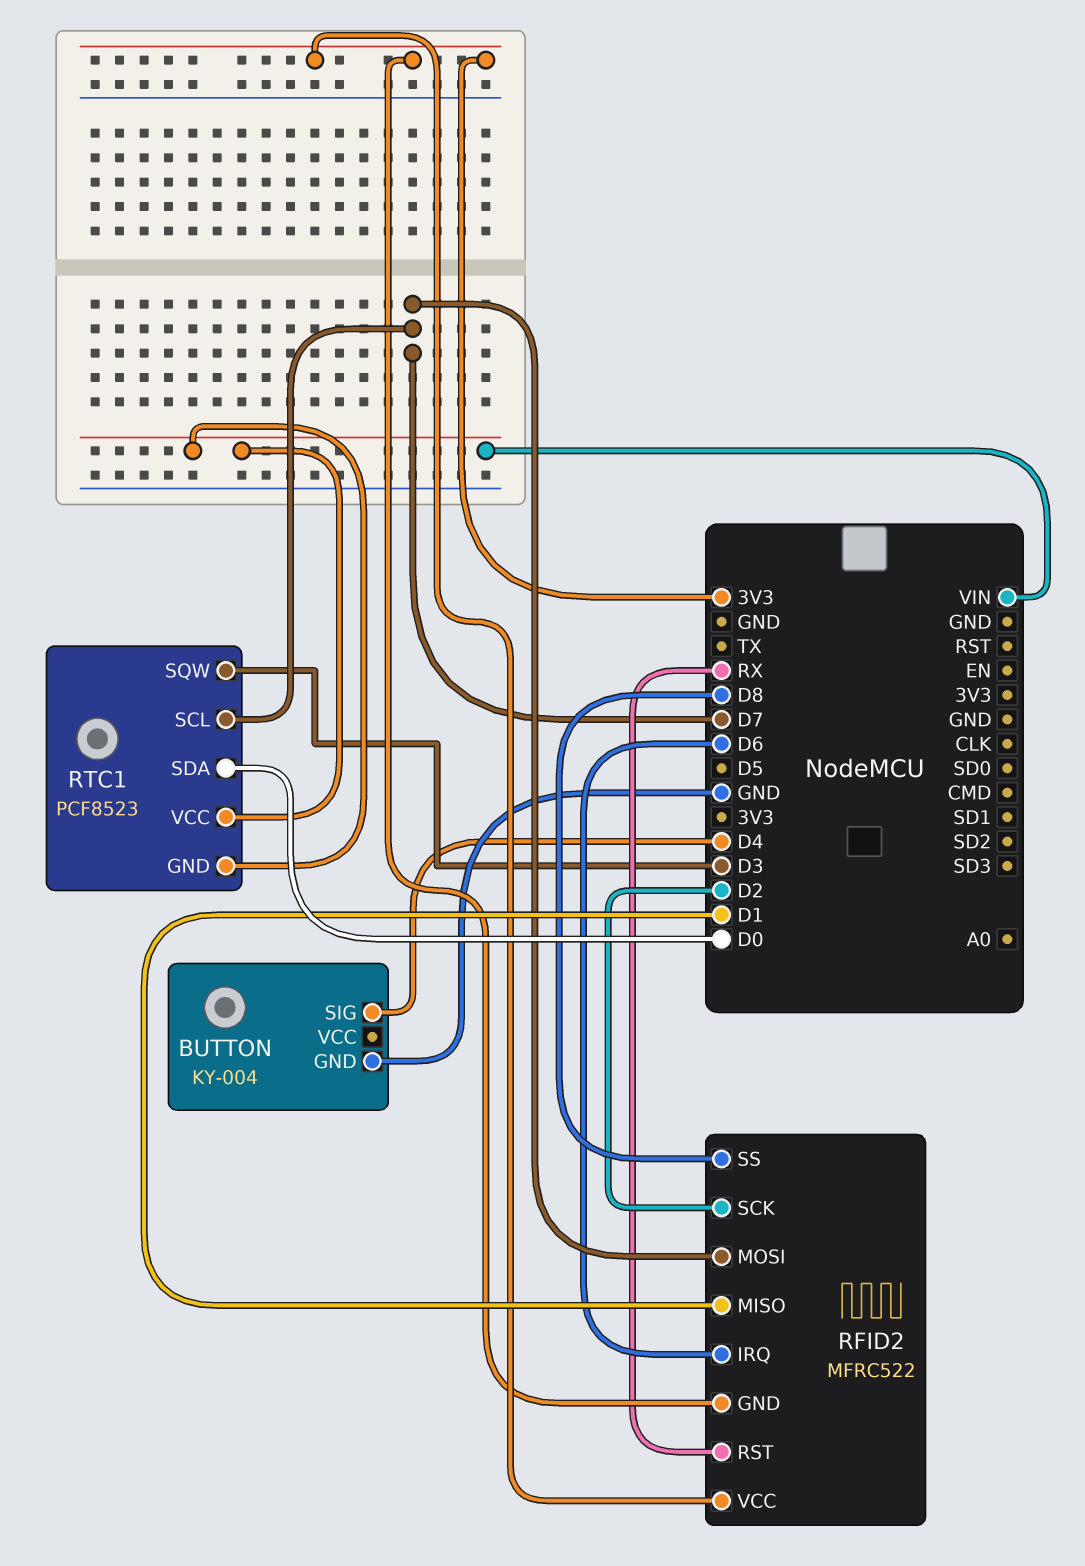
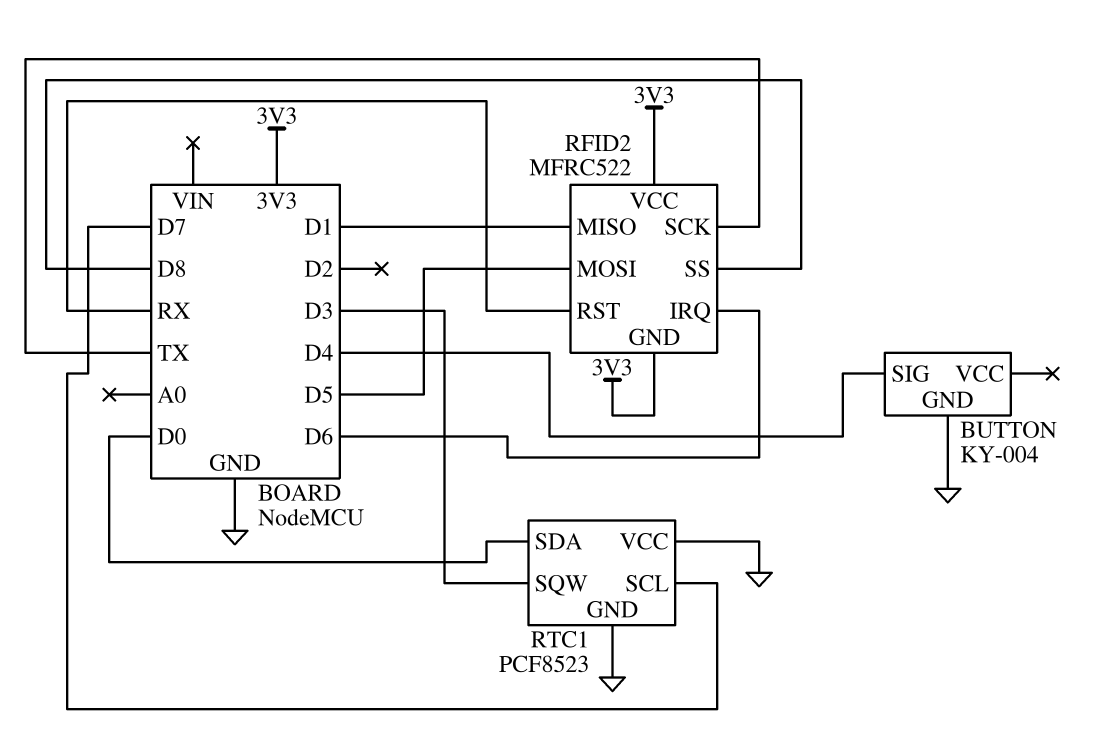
RFID2 pin MOSI: D7 -> D5
RFID2 pin SCK: D2 -> TX
RTC1 pin GND: VIN -> GND
RTC1 pin VCC: VIN -> GND

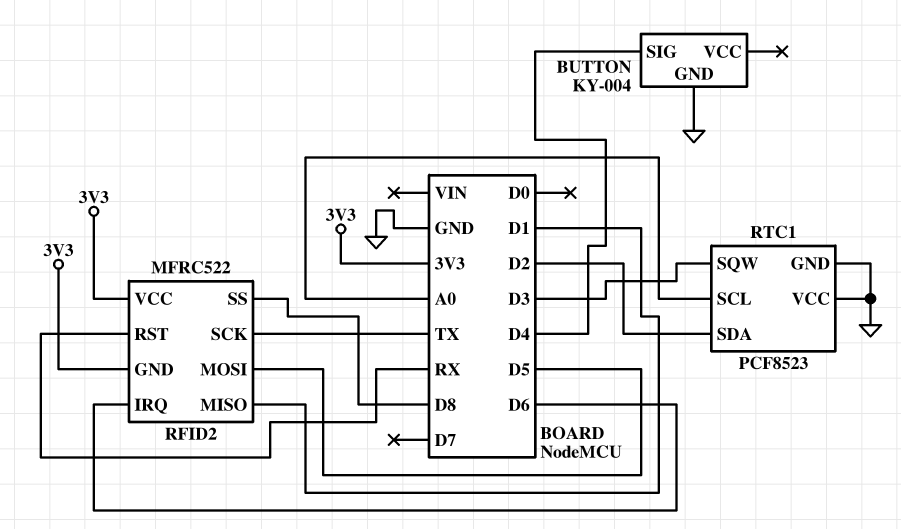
RTC1 pin SCL: D7 -> A0
RTC1 pin SDA: D0 -> D2

